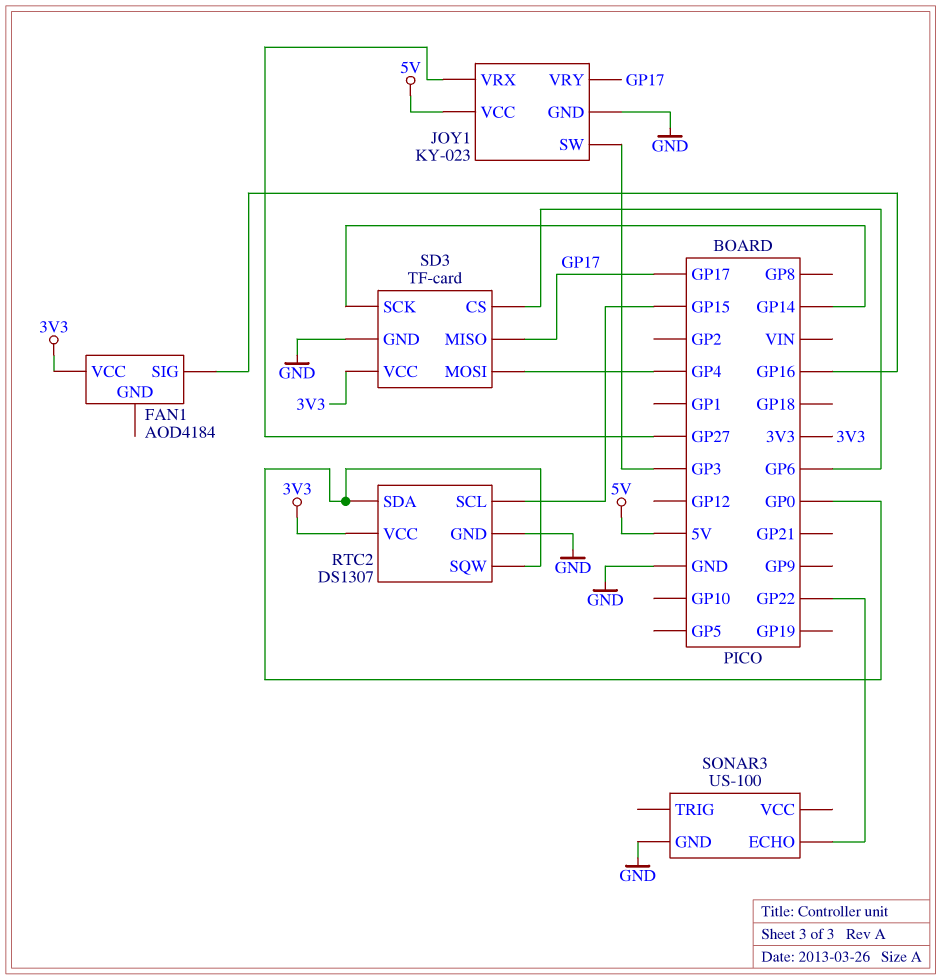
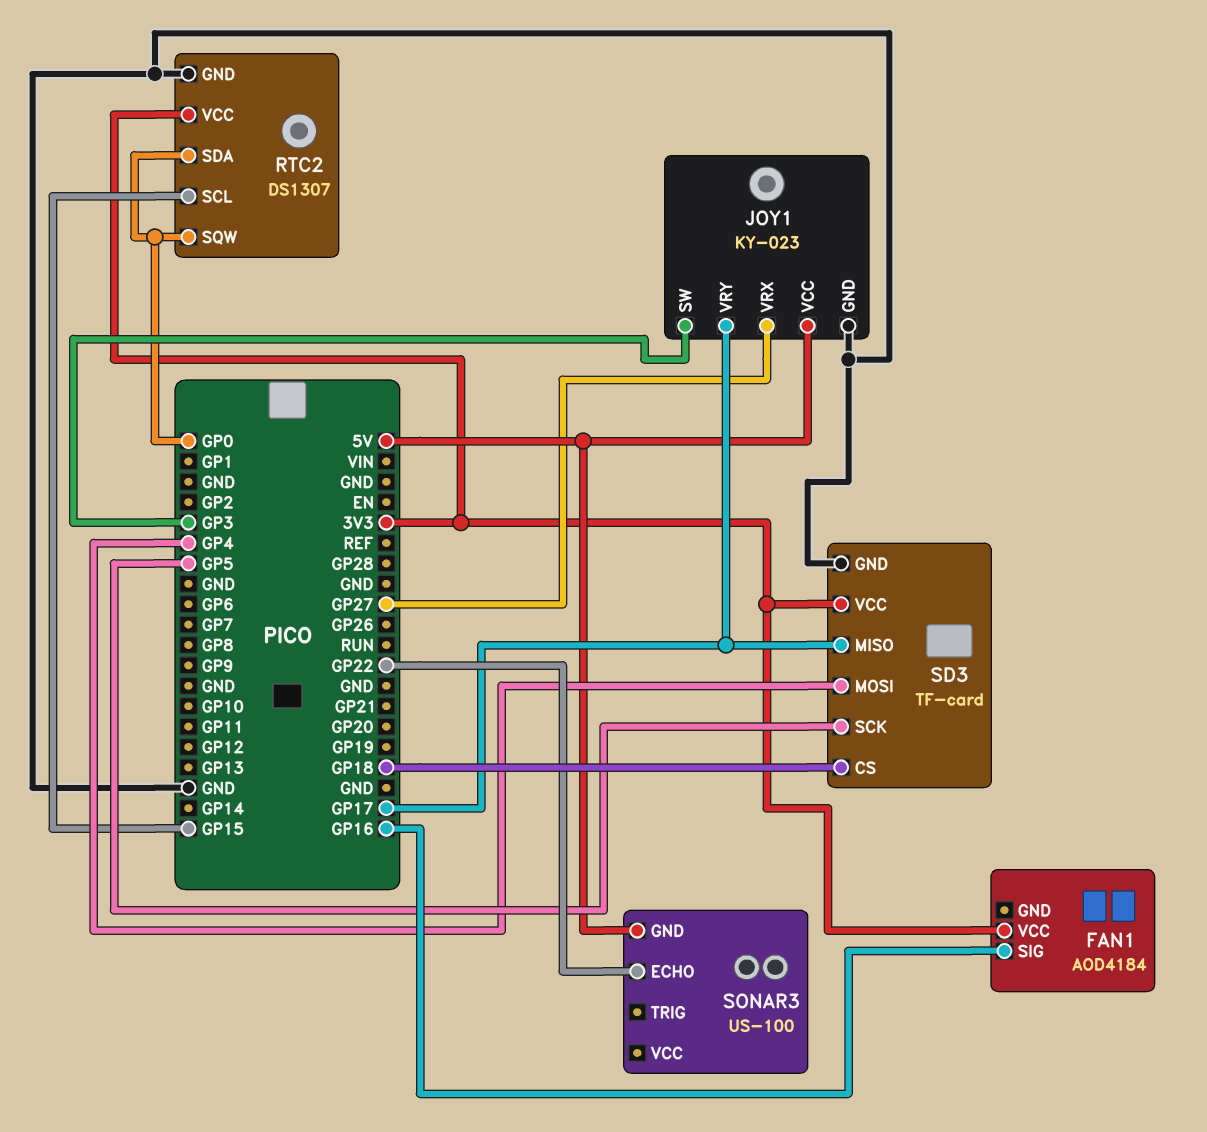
SD3 pin CS: GP6 -> GP18
SD3 pin SCK: GP14 -> GP5
SONAR3 pin GND: GND -> 5V

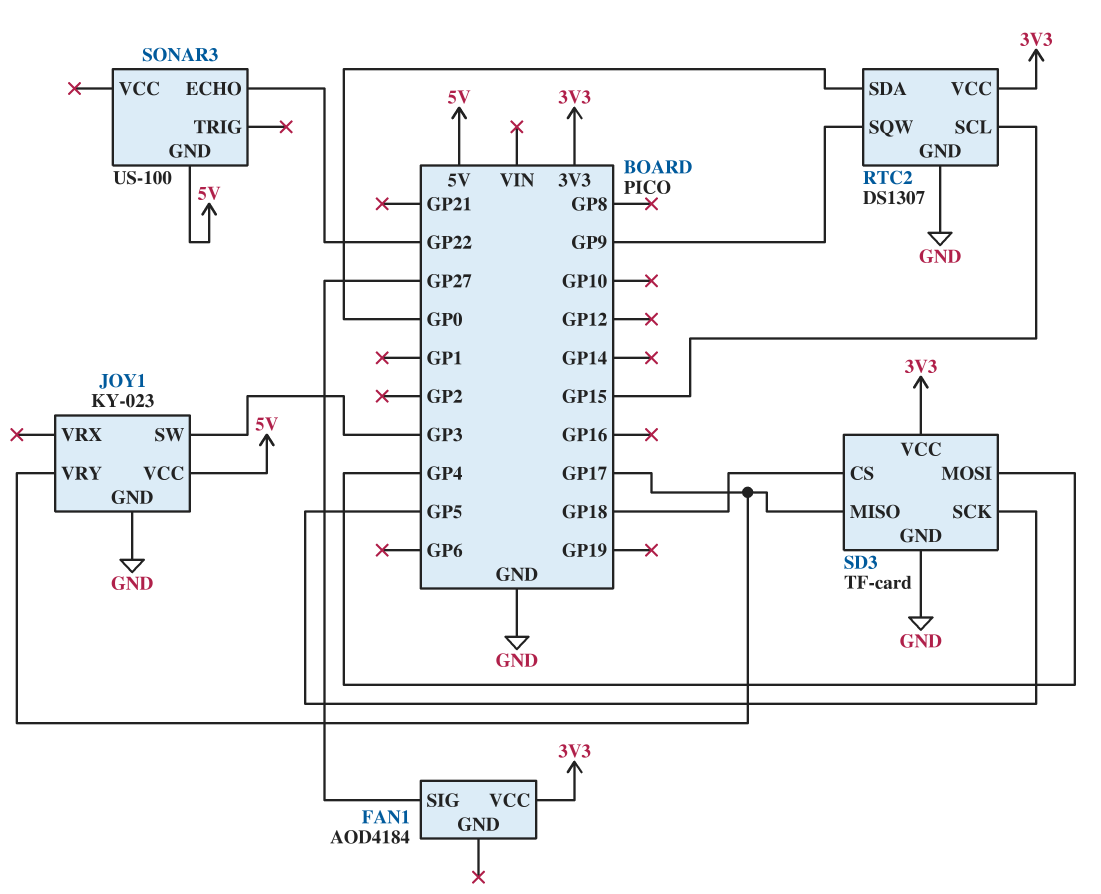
FAN1 pin SIG: GP16 -> GP27
JOY1 pin VRX: GP27 -> none
RTC2 pin SQW: GP0 -> GP9

